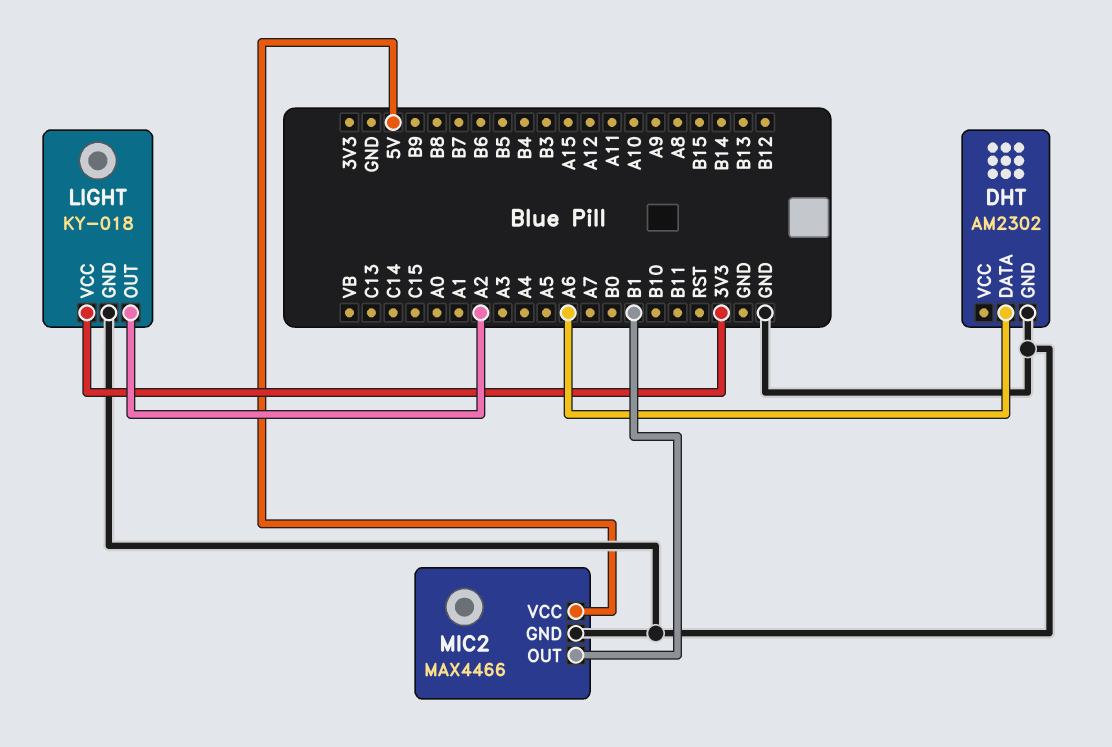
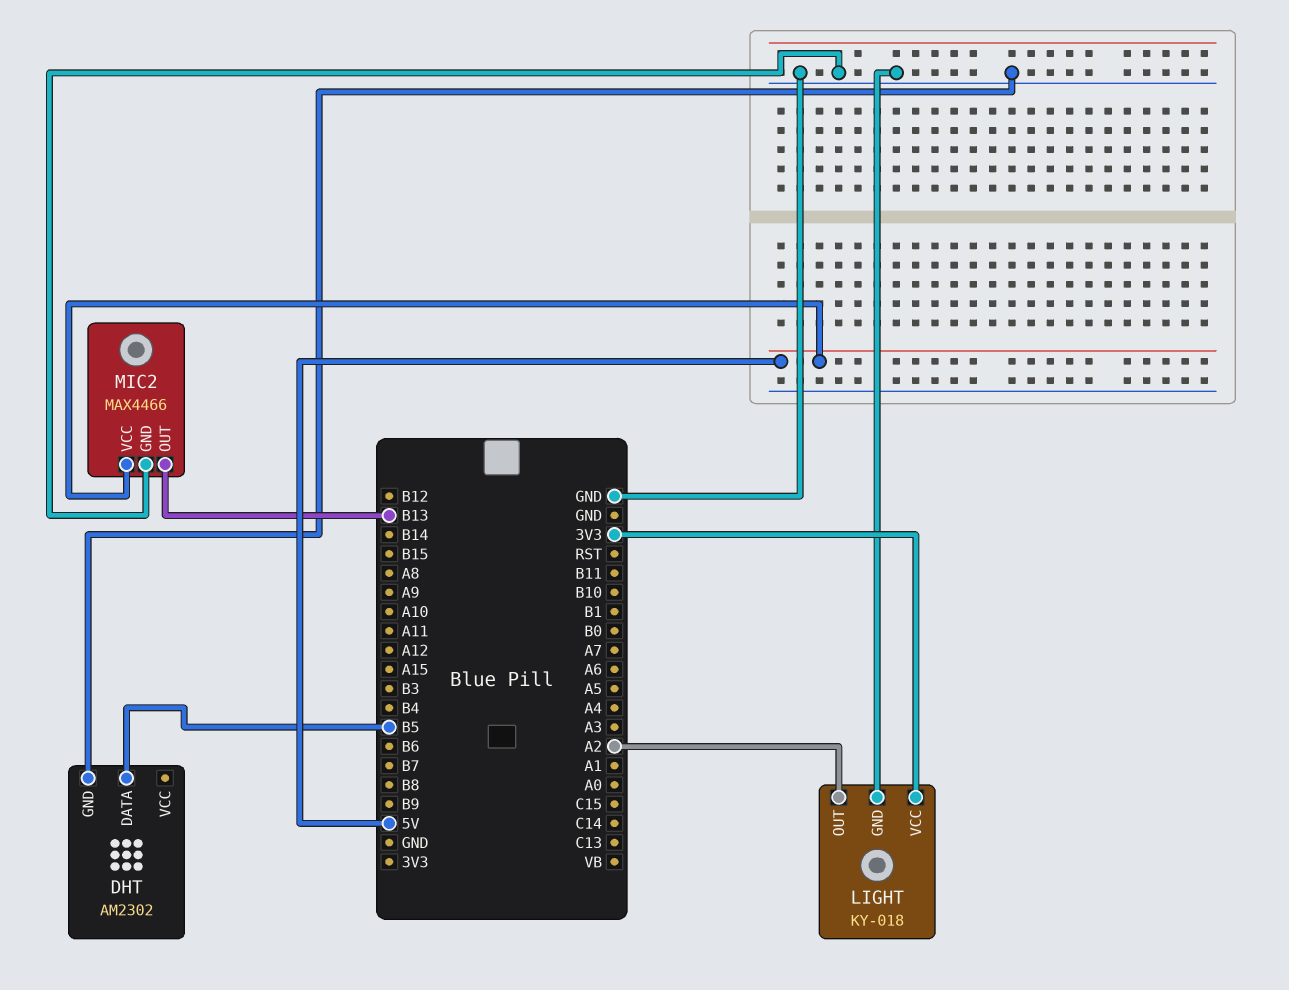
DHT pin DATA: A6 -> B5
MIC2 pin OUT: B1 -> B13

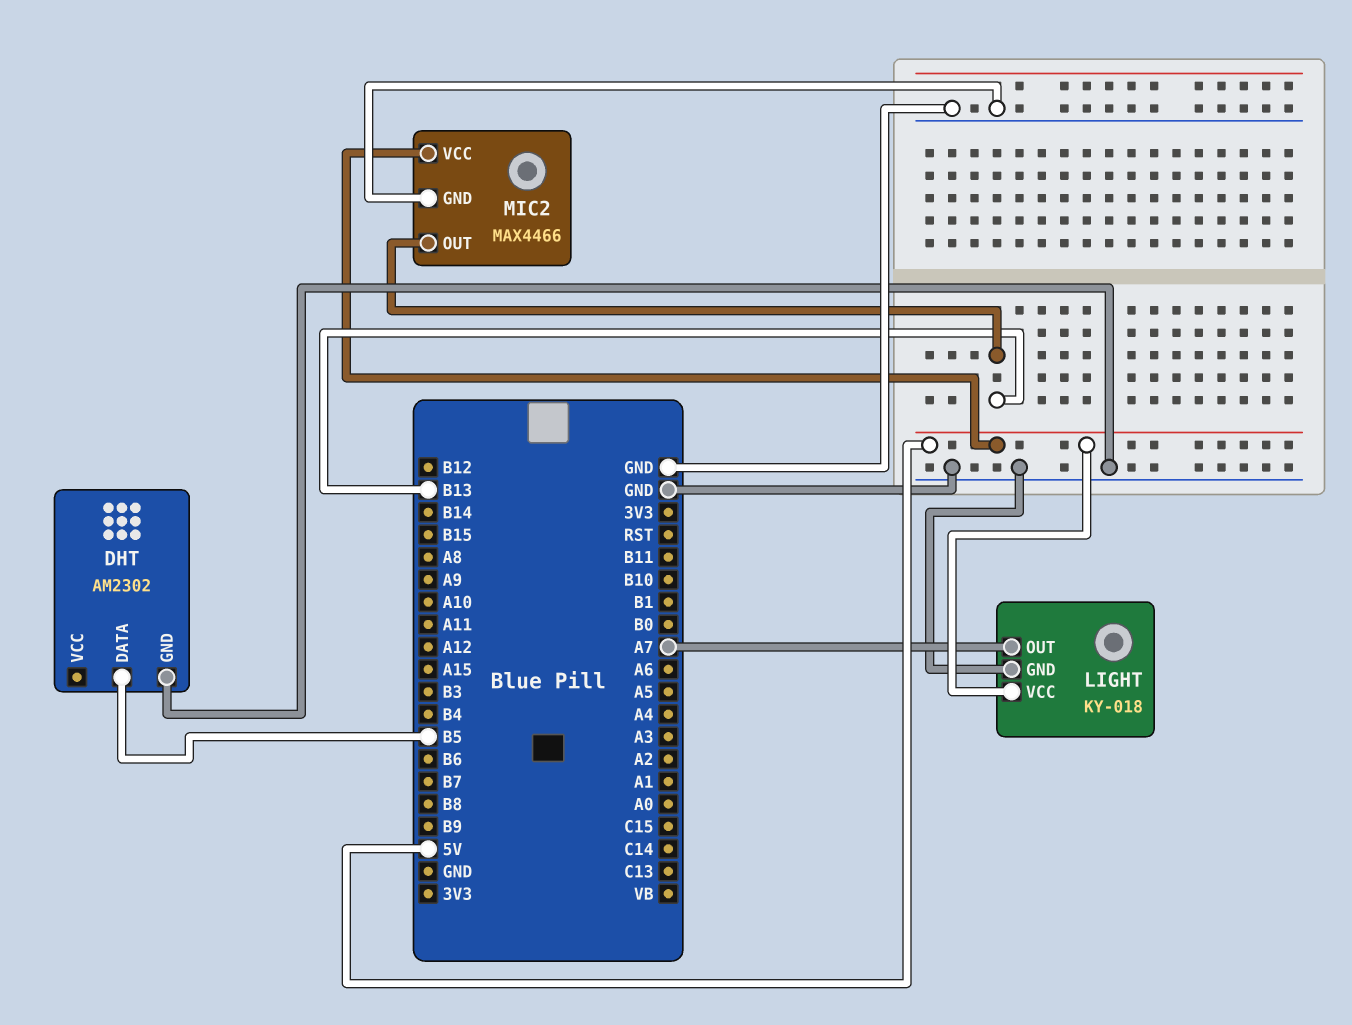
LIGHT pin OUT: A2 -> A7
LIGHT pin VCC: 3V3 -> 5V

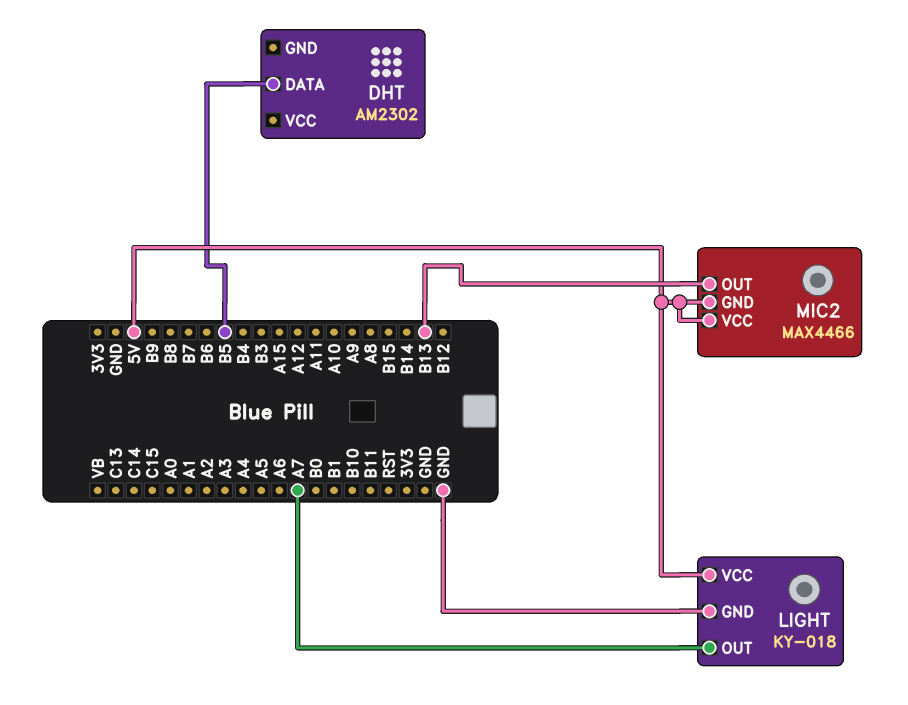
DHT pin GND: GND -> none
MIC2 pin GND: GND -> 5V

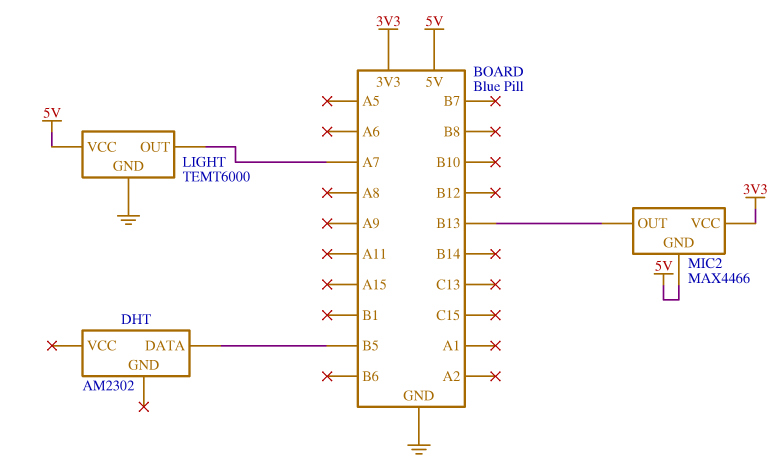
LIGHT: KY-018 -> TEMT6000
MIC2 pin VCC: 5V -> 3V3

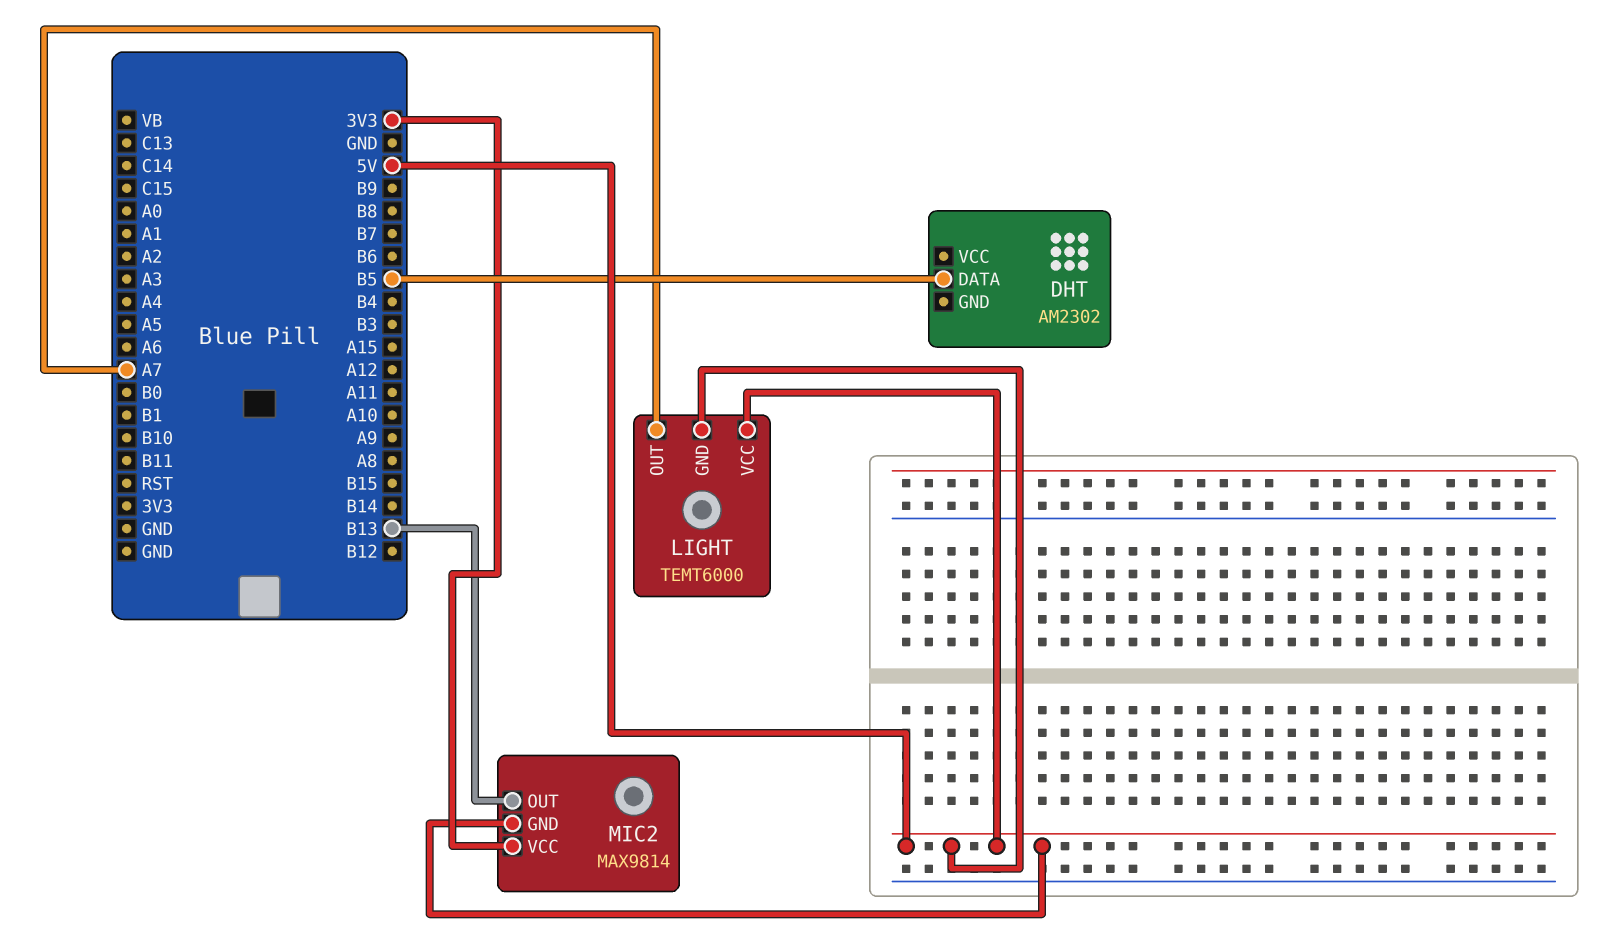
LIGHT pin GND: GND -> 5V
MIC2: MAX4466 -> MAX9814

